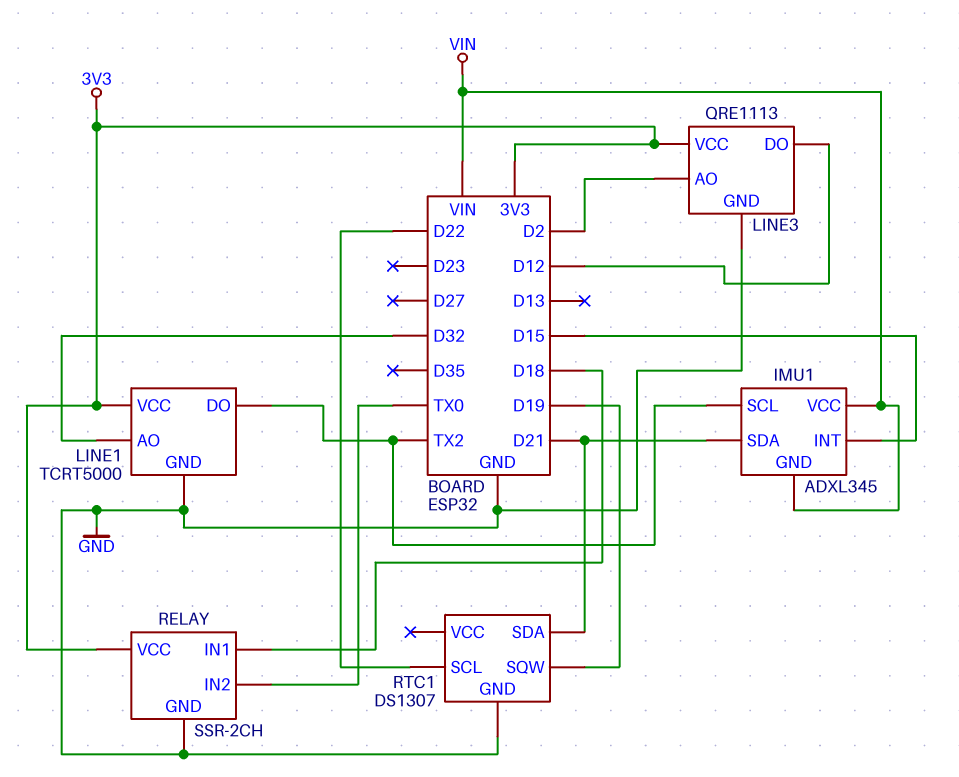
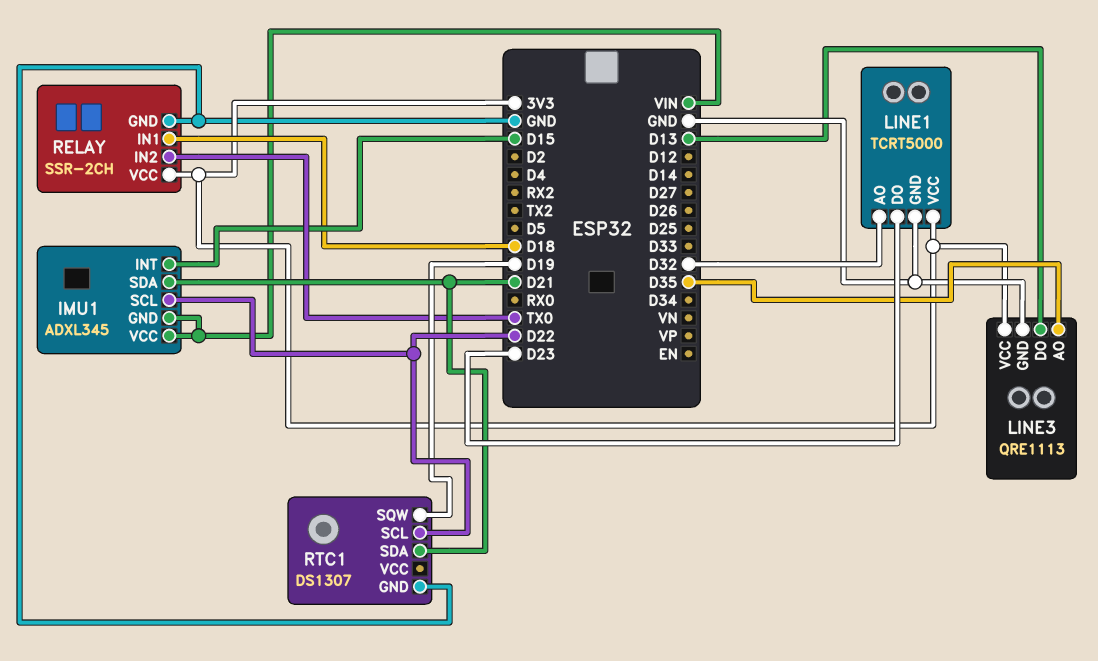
IMU1 pin SCL: TX2 -> D22
LINE1 pin DO: TX2 -> D23
LINE3 pin AO: D2 -> D35
LINE3 pin DO: D12 -> D13

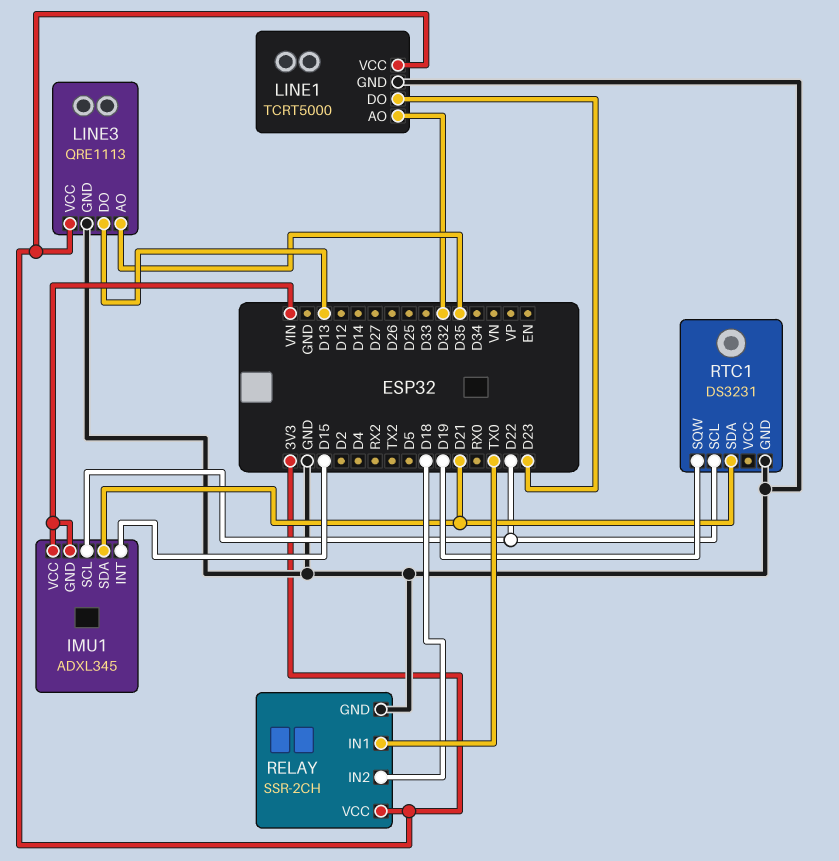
RELAY pin IN1: D18 -> TX0
RELAY pin IN2: TX0 -> D18
RTC1: DS1307 -> DS3231

